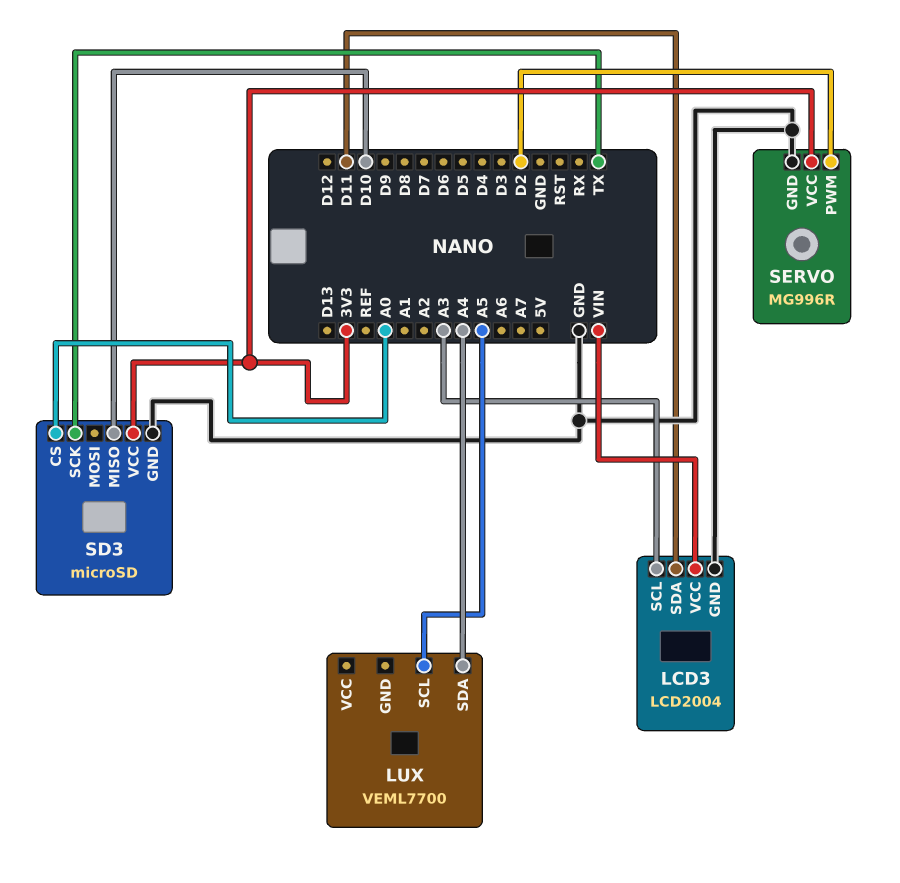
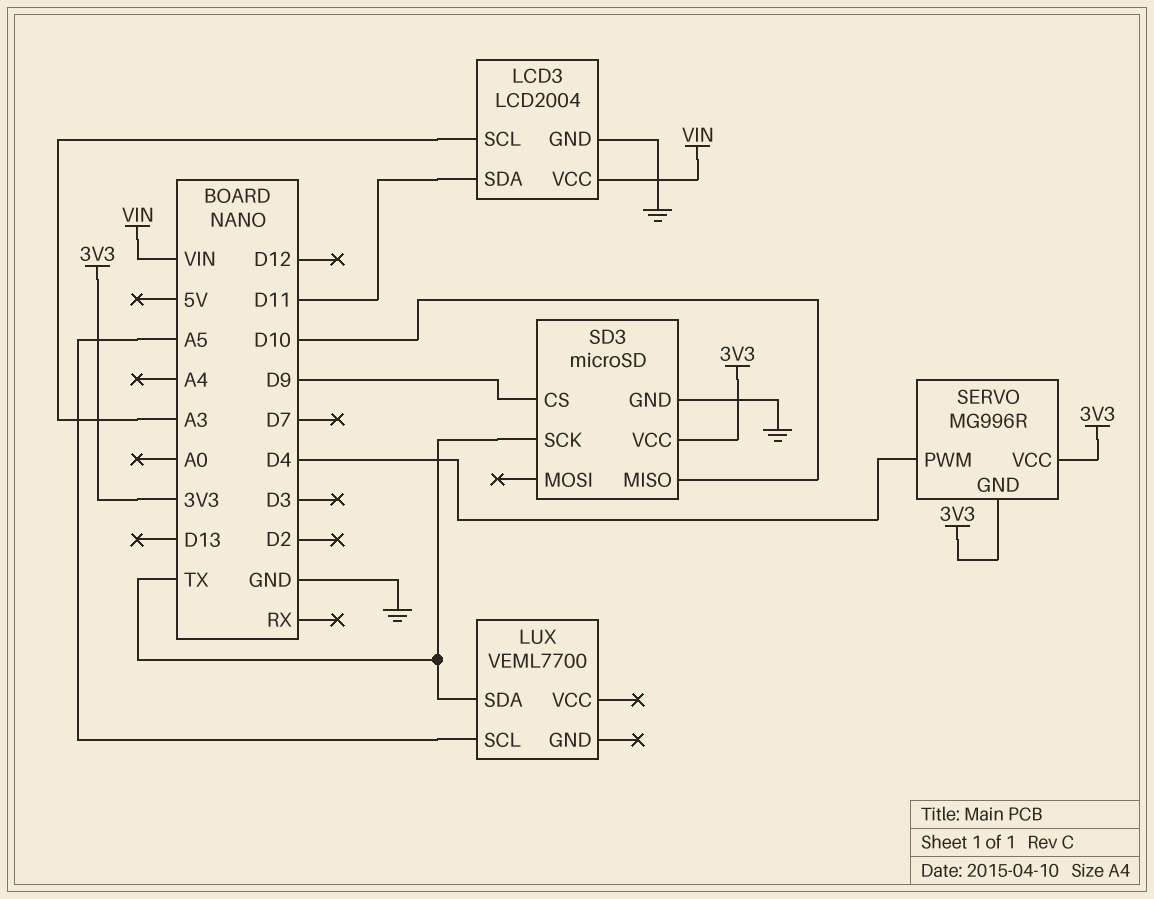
LUX pin SDA: A4 -> TX
SD3 pin CS: A0 -> D9
SERVO pin GND: GND -> 3V3
SERVO pin PWM: D2 -> D4

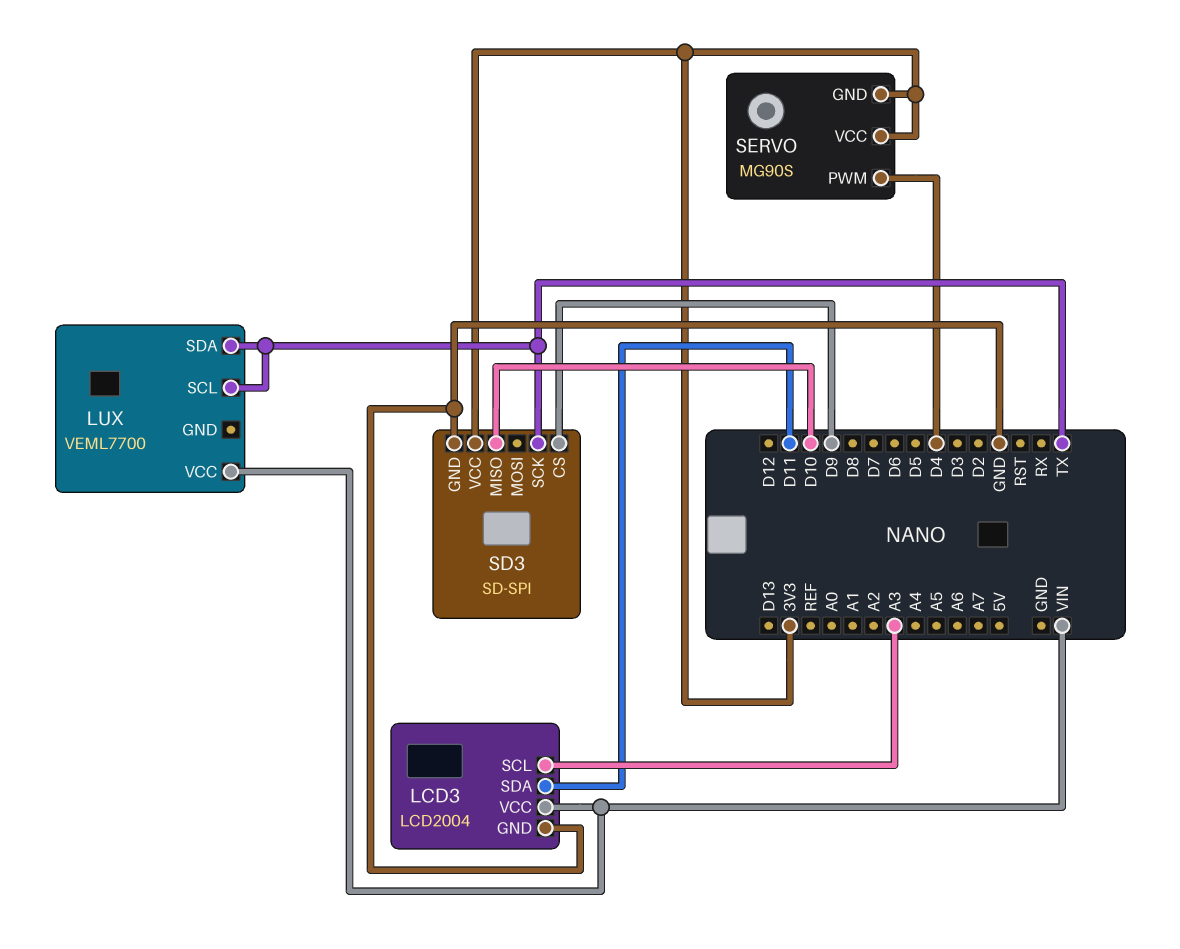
LUX pin SCL: A5 -> TX
LUX pin VCC: none -> VIN
SD3: microSD -> SD-SPI
SERVO: MG996R -> MG90S

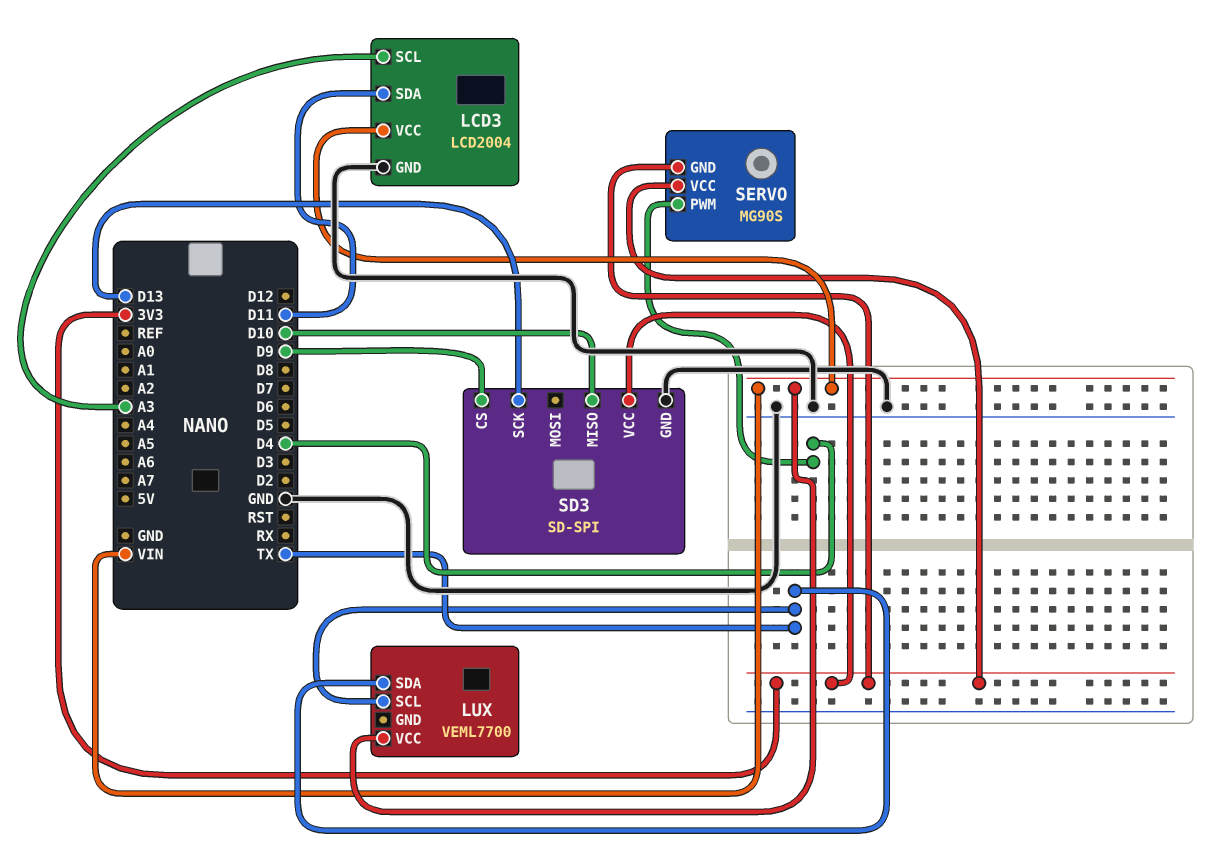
SD3 pin SCK: TX -> D13

